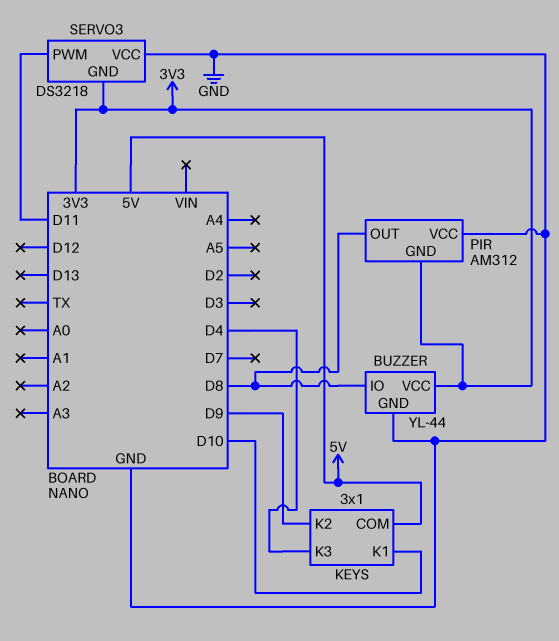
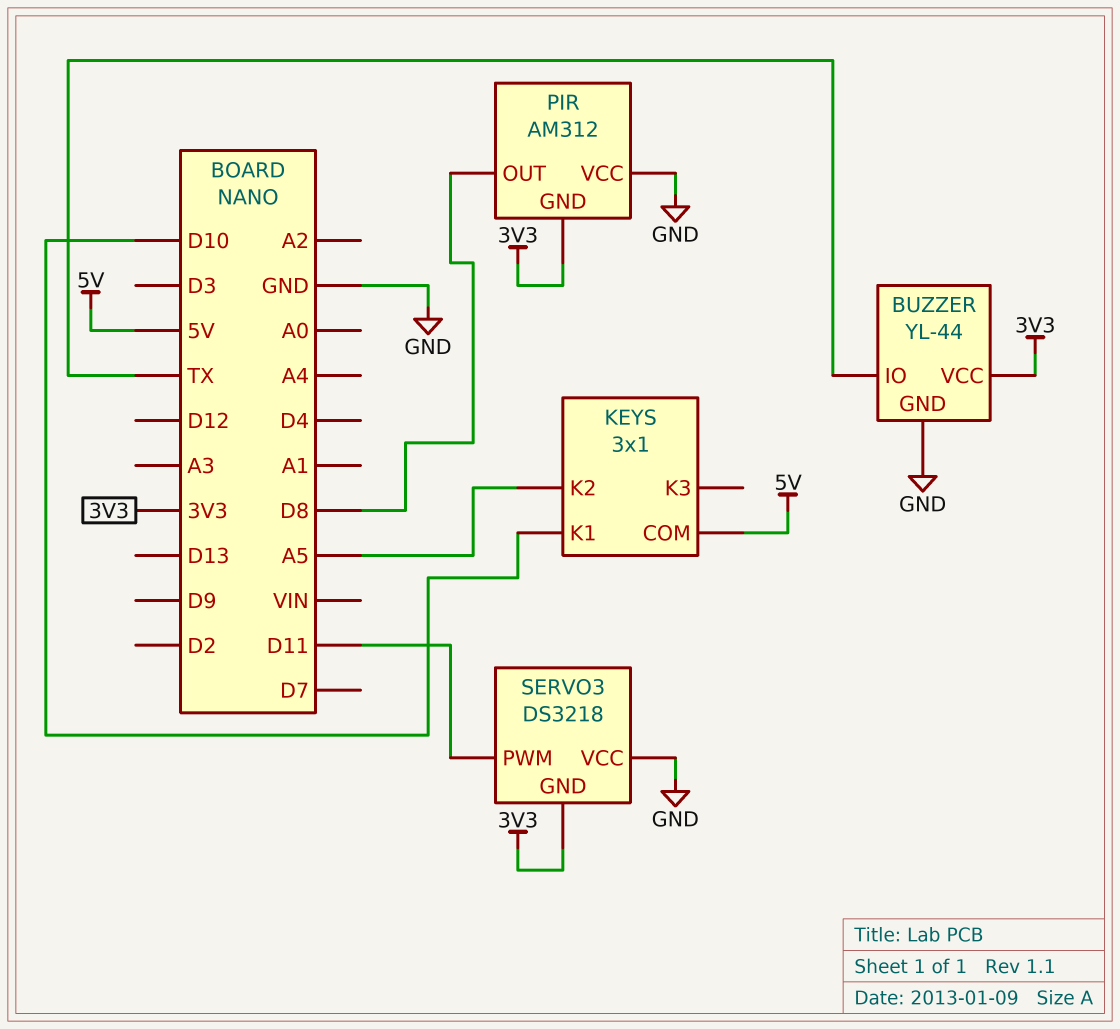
BUZZER pin IO: D8 -> TX
KEYS pin K2: D9 -> A5
KEYS pin K3: D4 -> none

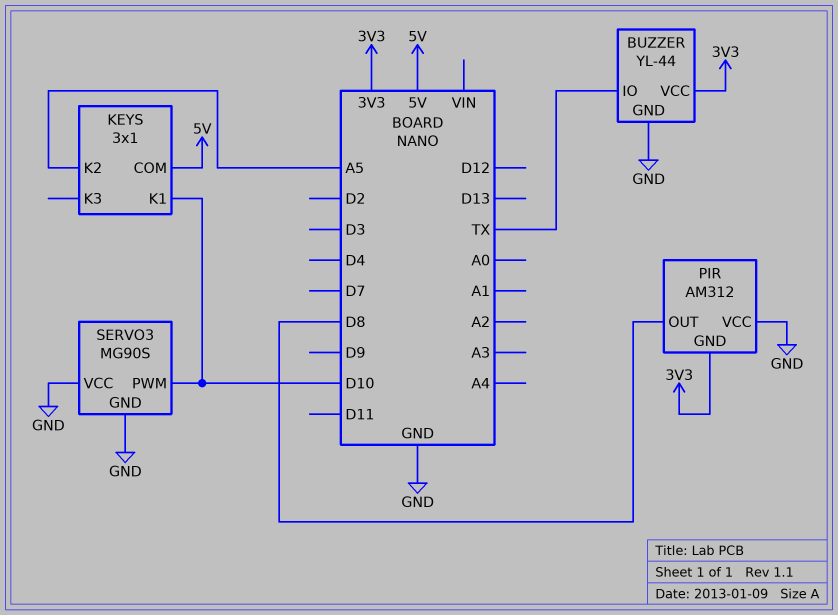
SERVO3: DS3218 -> MG90S
SERVO3 pin GND: 3V3 -> GND
SERVO3 pin PWM: D11 -> D10

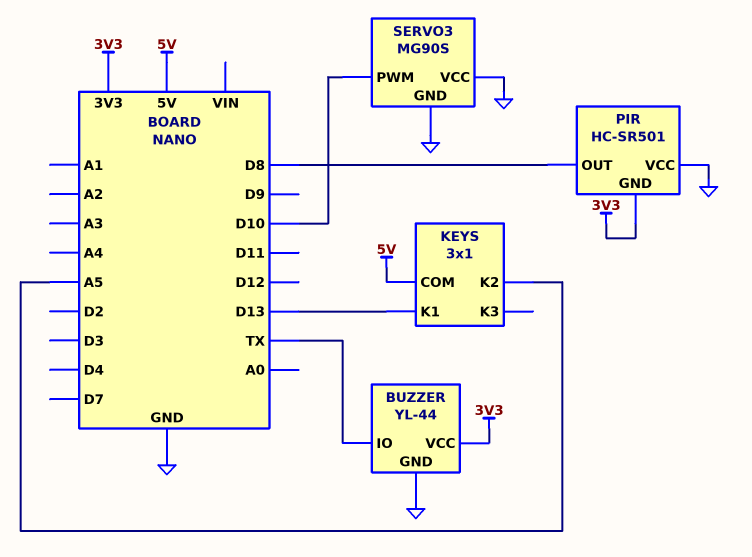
KEYS pin K1: D10 -> D13
PIR: AM312 -> HC-SR501

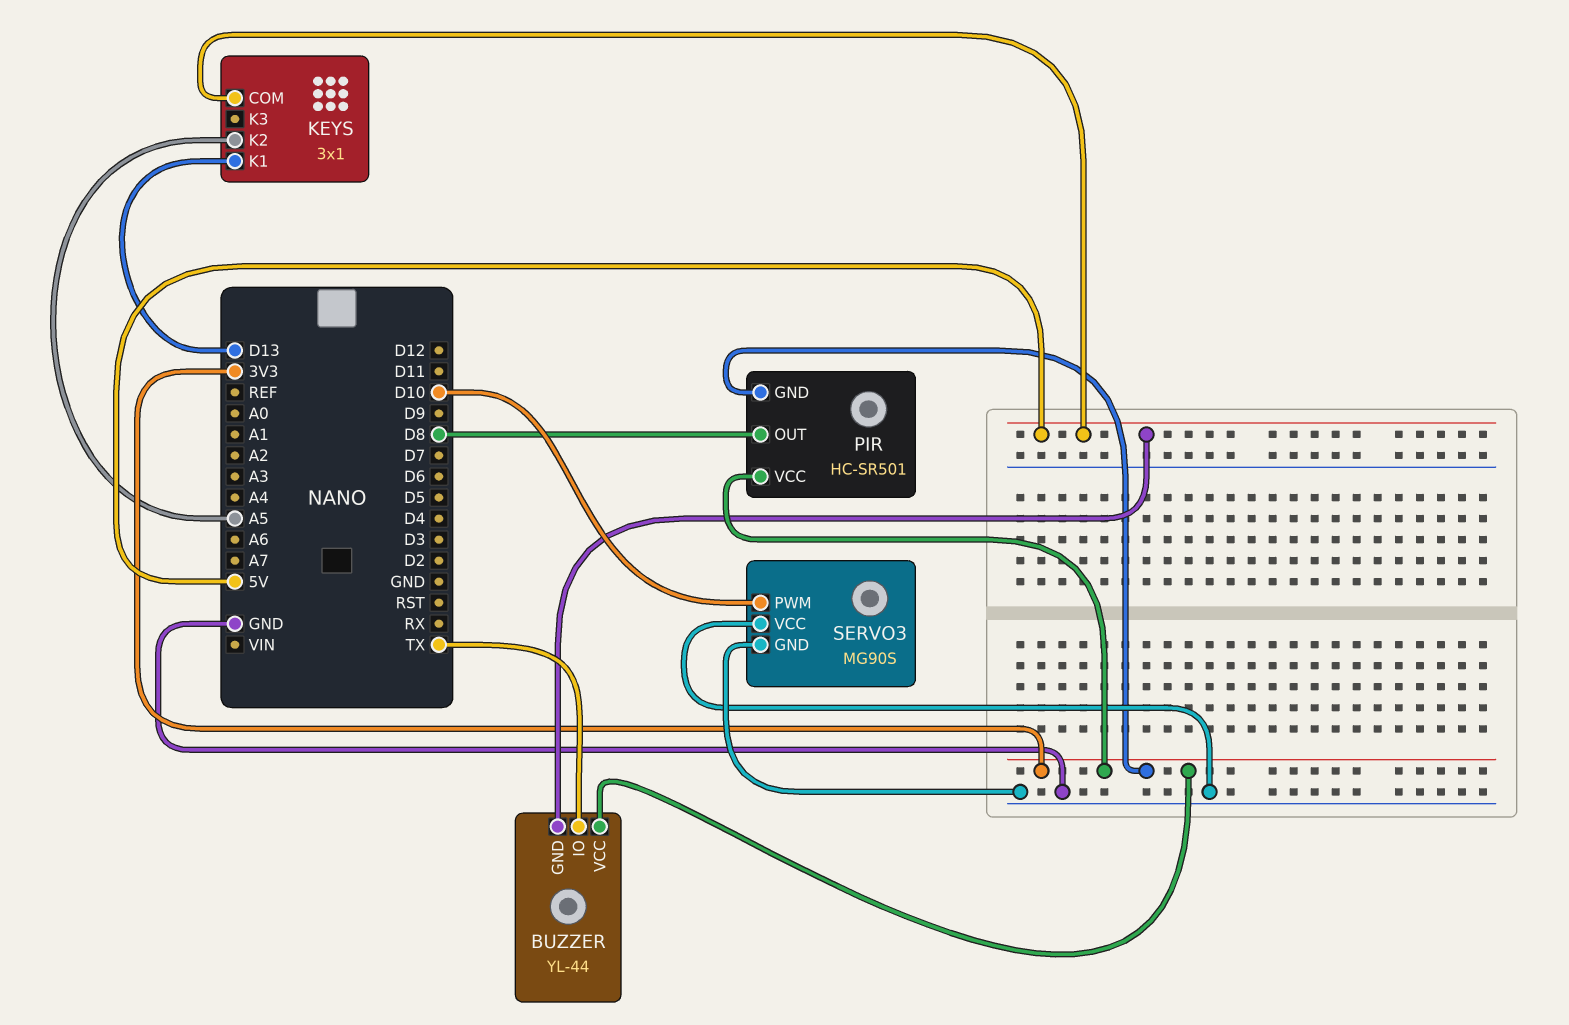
BUZZER pin GND: GND -> 5V
PIR pin VCC: GND -> 3V3

